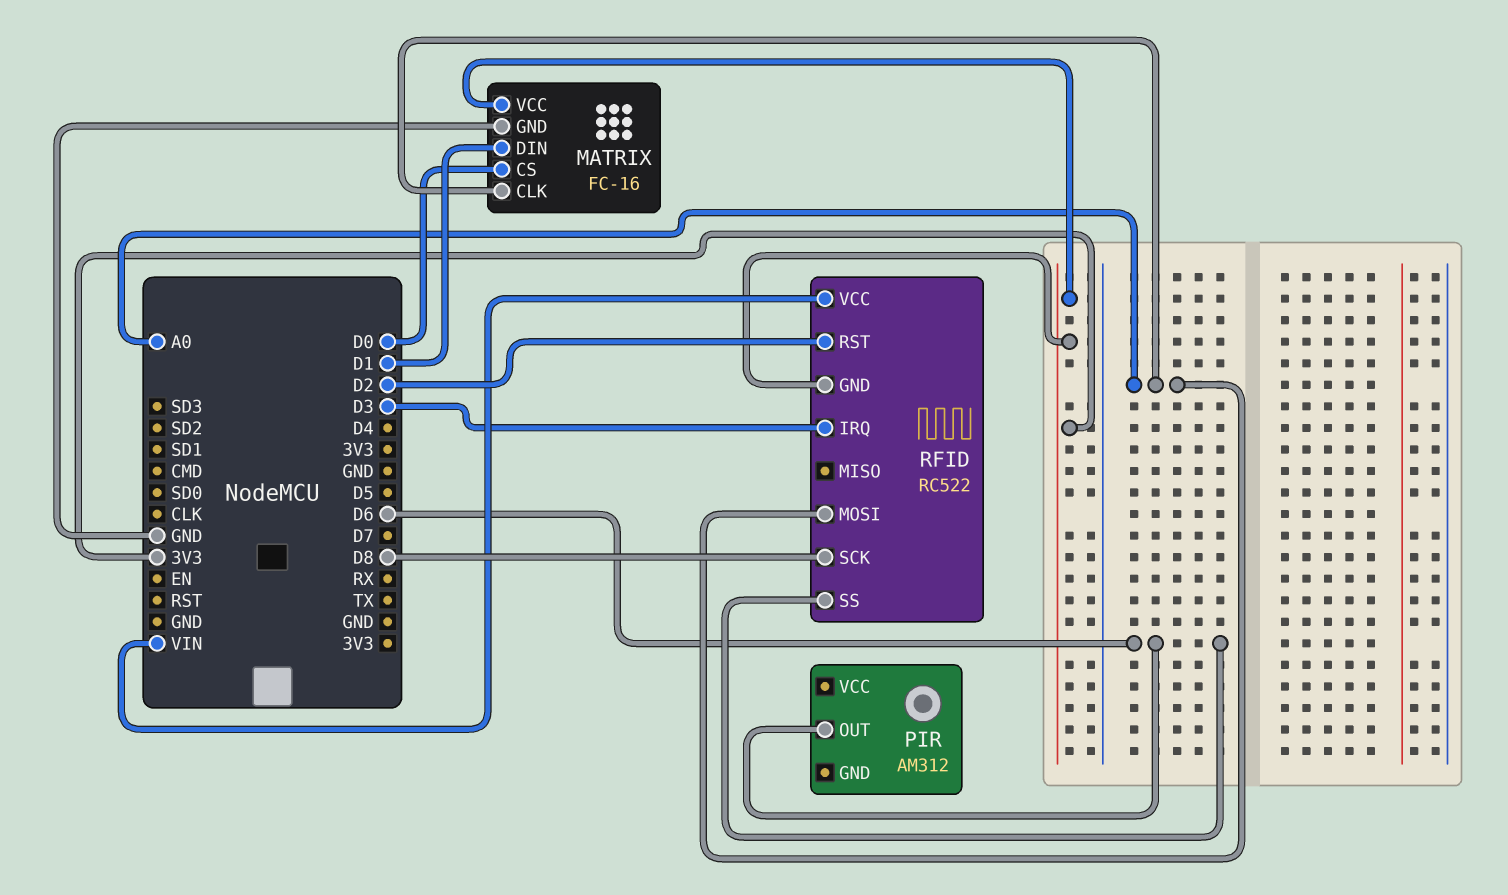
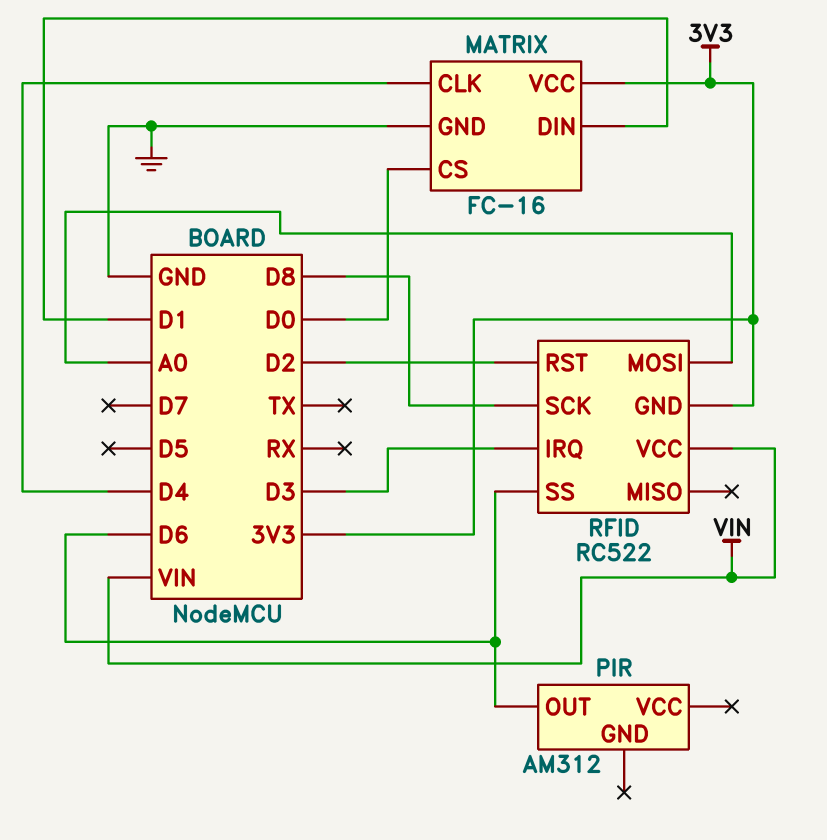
MATRIX pin CLK: A0 -> D4

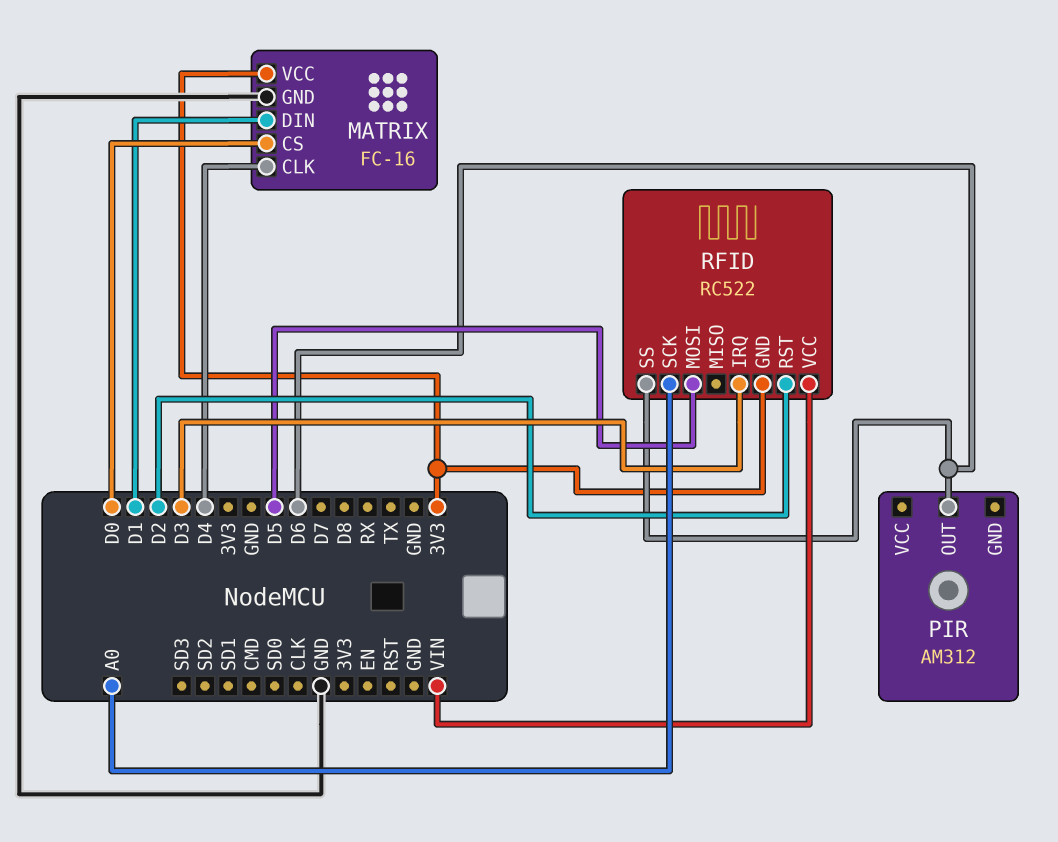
RFID pin MOSI: A0 -> D5
RFID pin SCK: D8 -> A0

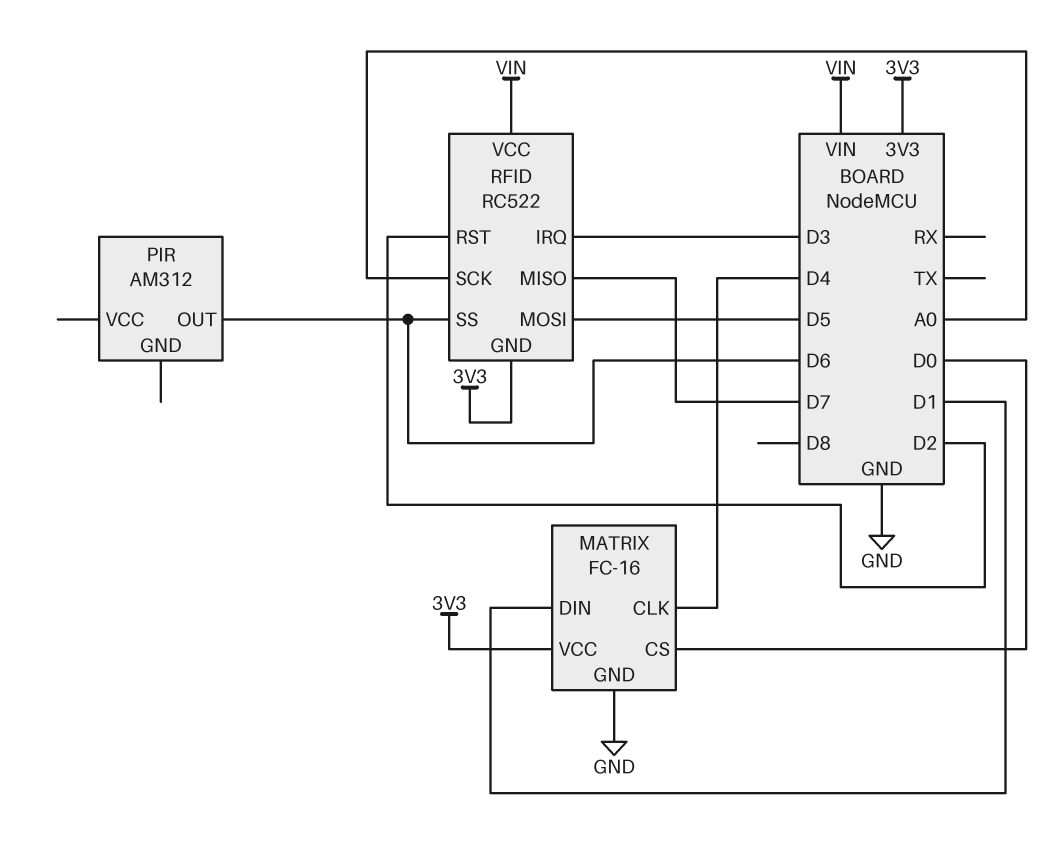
RFID pin MISO: none -> D7

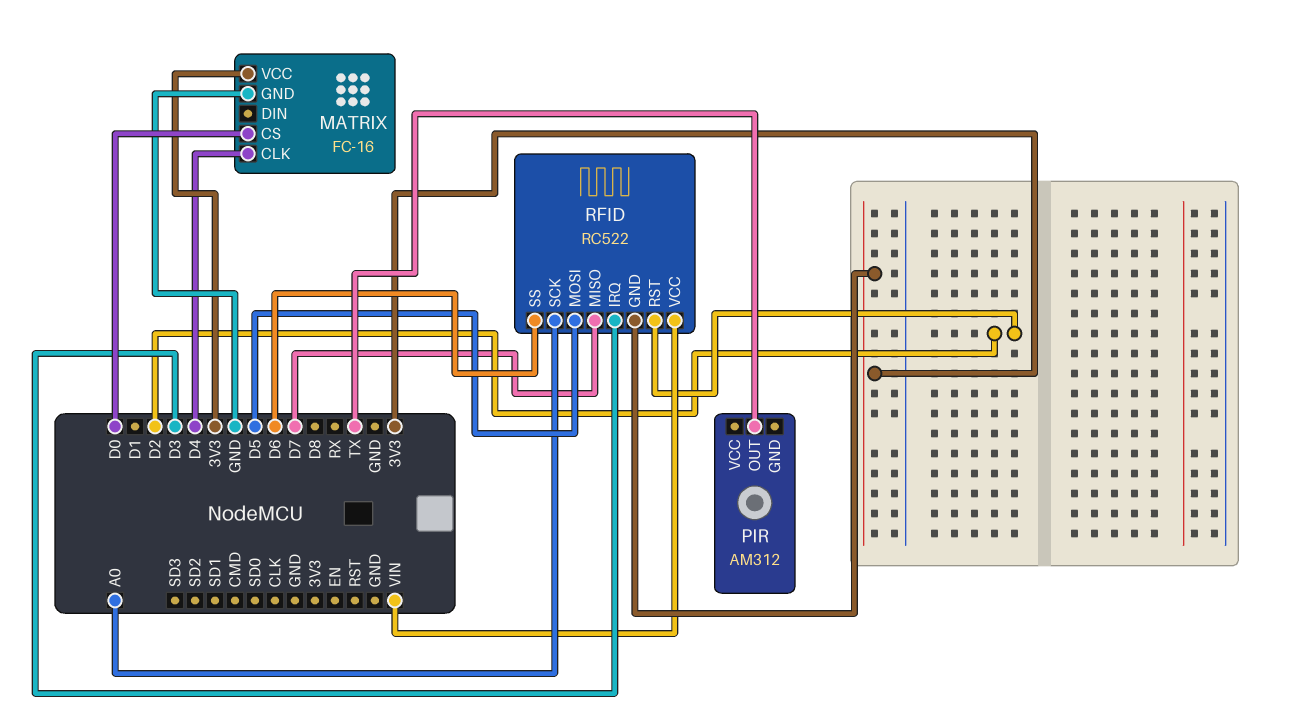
MATRIX pin DIN: D1 -> none
PIR pin OUT: D6 -> TX

